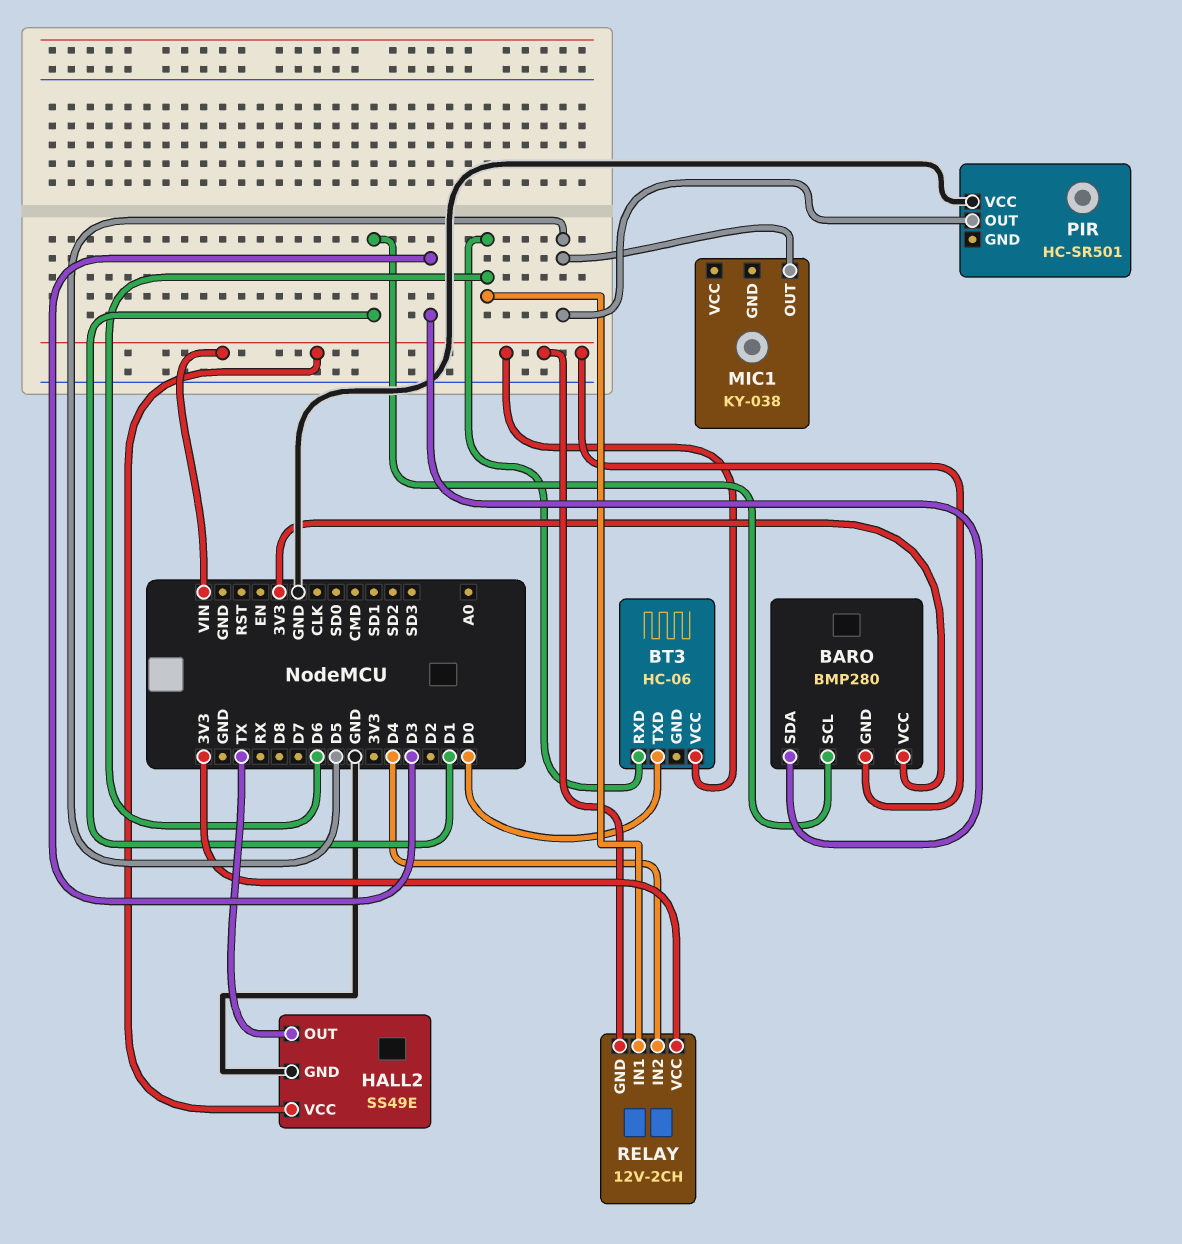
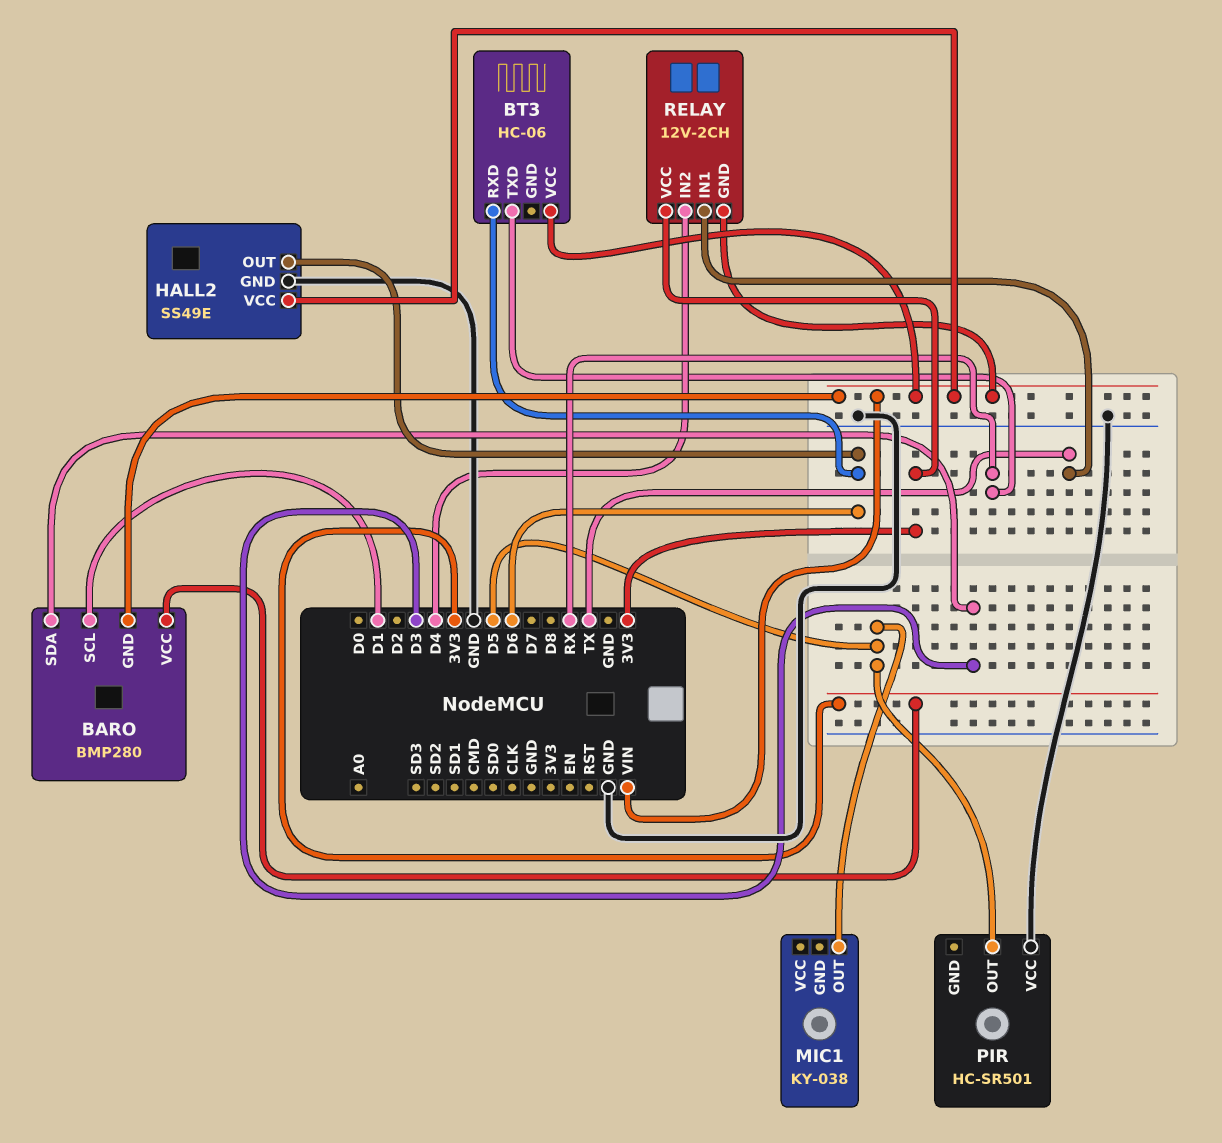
BT3 pin TXD: D0 -> RX
HALL2 pin OUT: TX -> D6
RELAY pin IN1: D6 -> TX

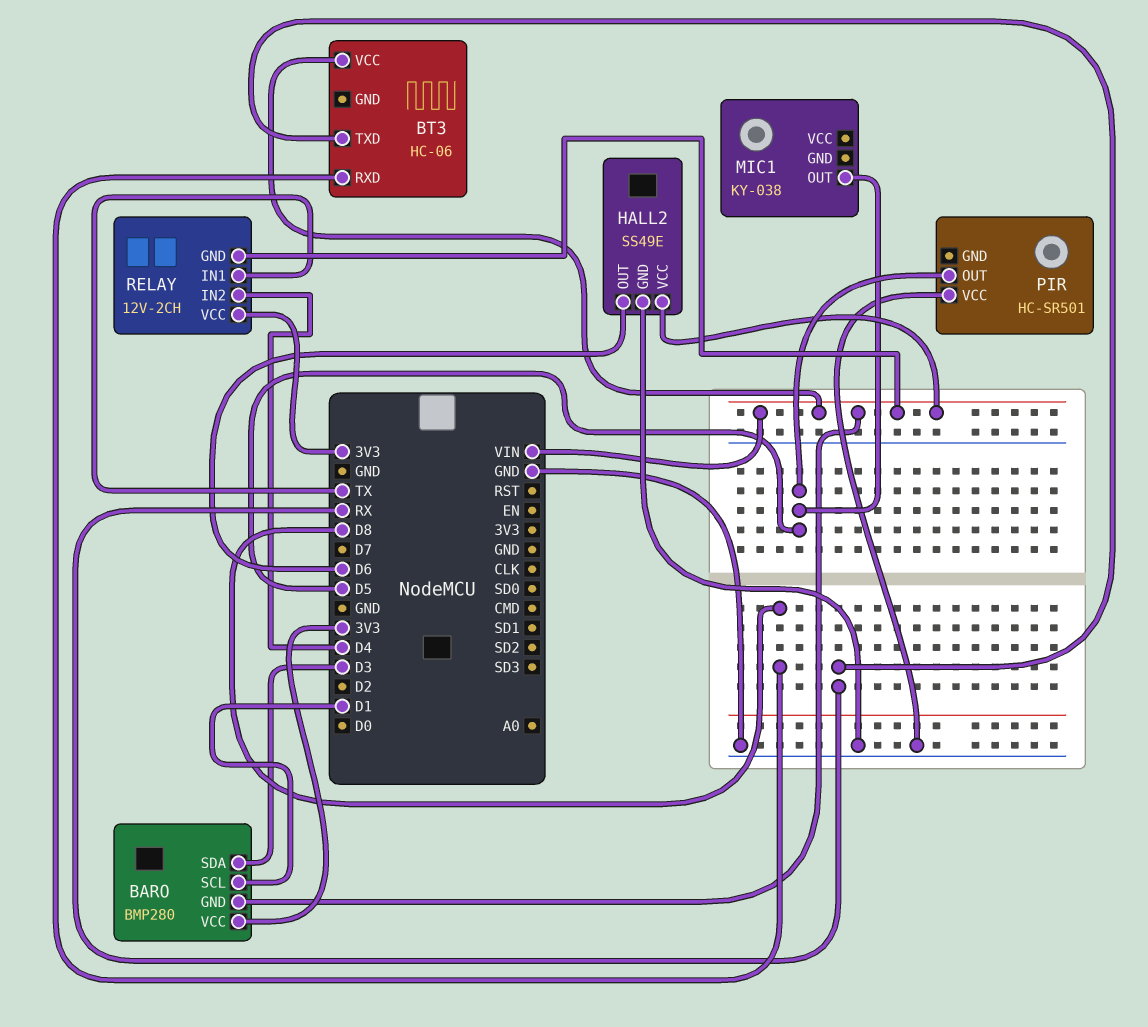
BT3 pin RXD: D6 -> D8

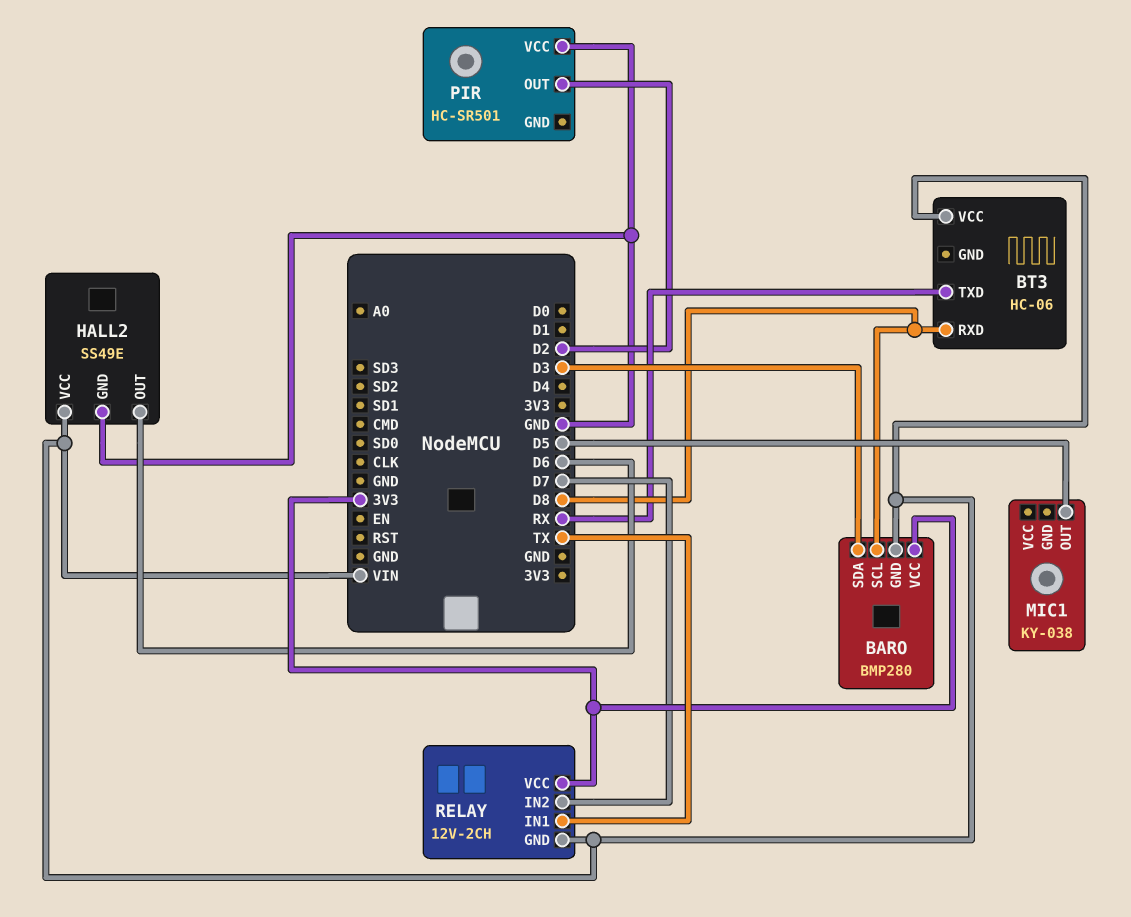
BARO pin SCL: D1 -> D8
PIR pin OUT: D5 -> D2
RELAY pin IN2: D4 -> D7

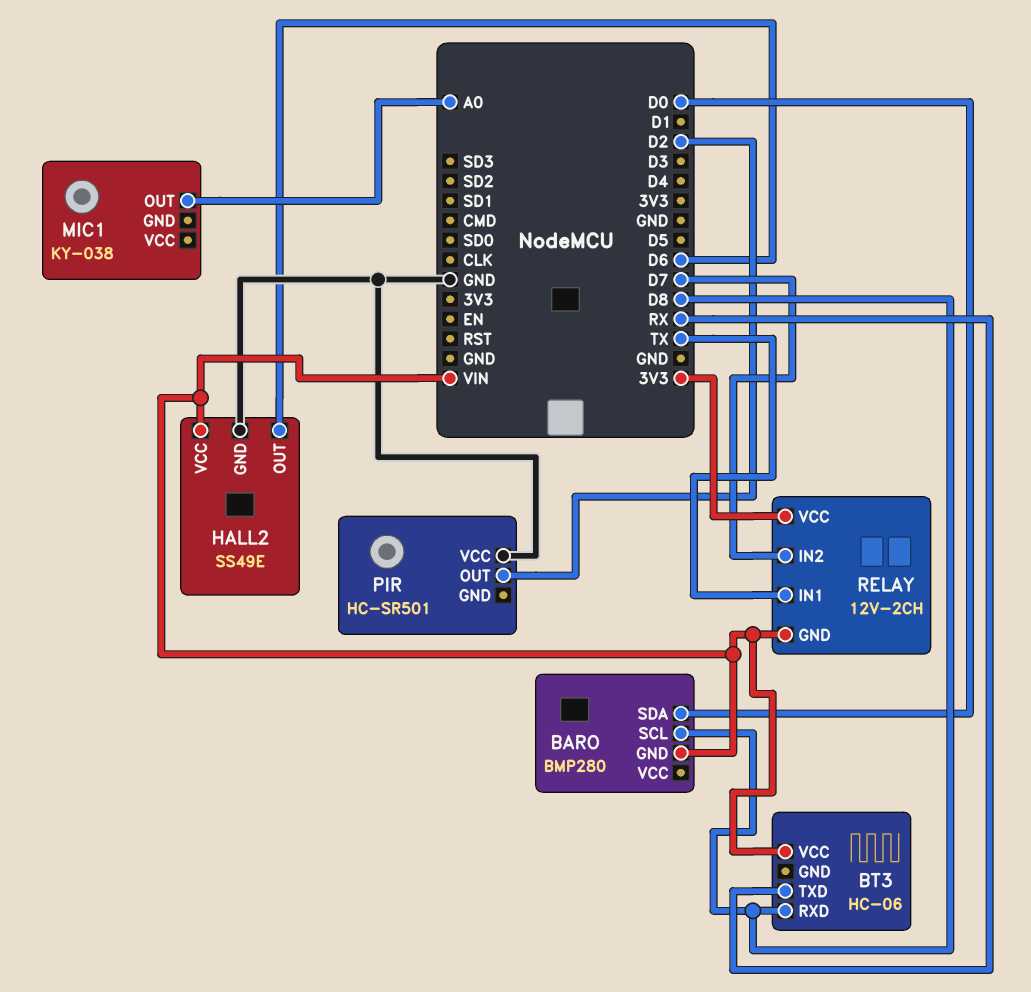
BARO pin SDA: D3 -> D0
BARO pin VCC: 3V3 -> none
MIC1 pin OUT: D5 -> A0

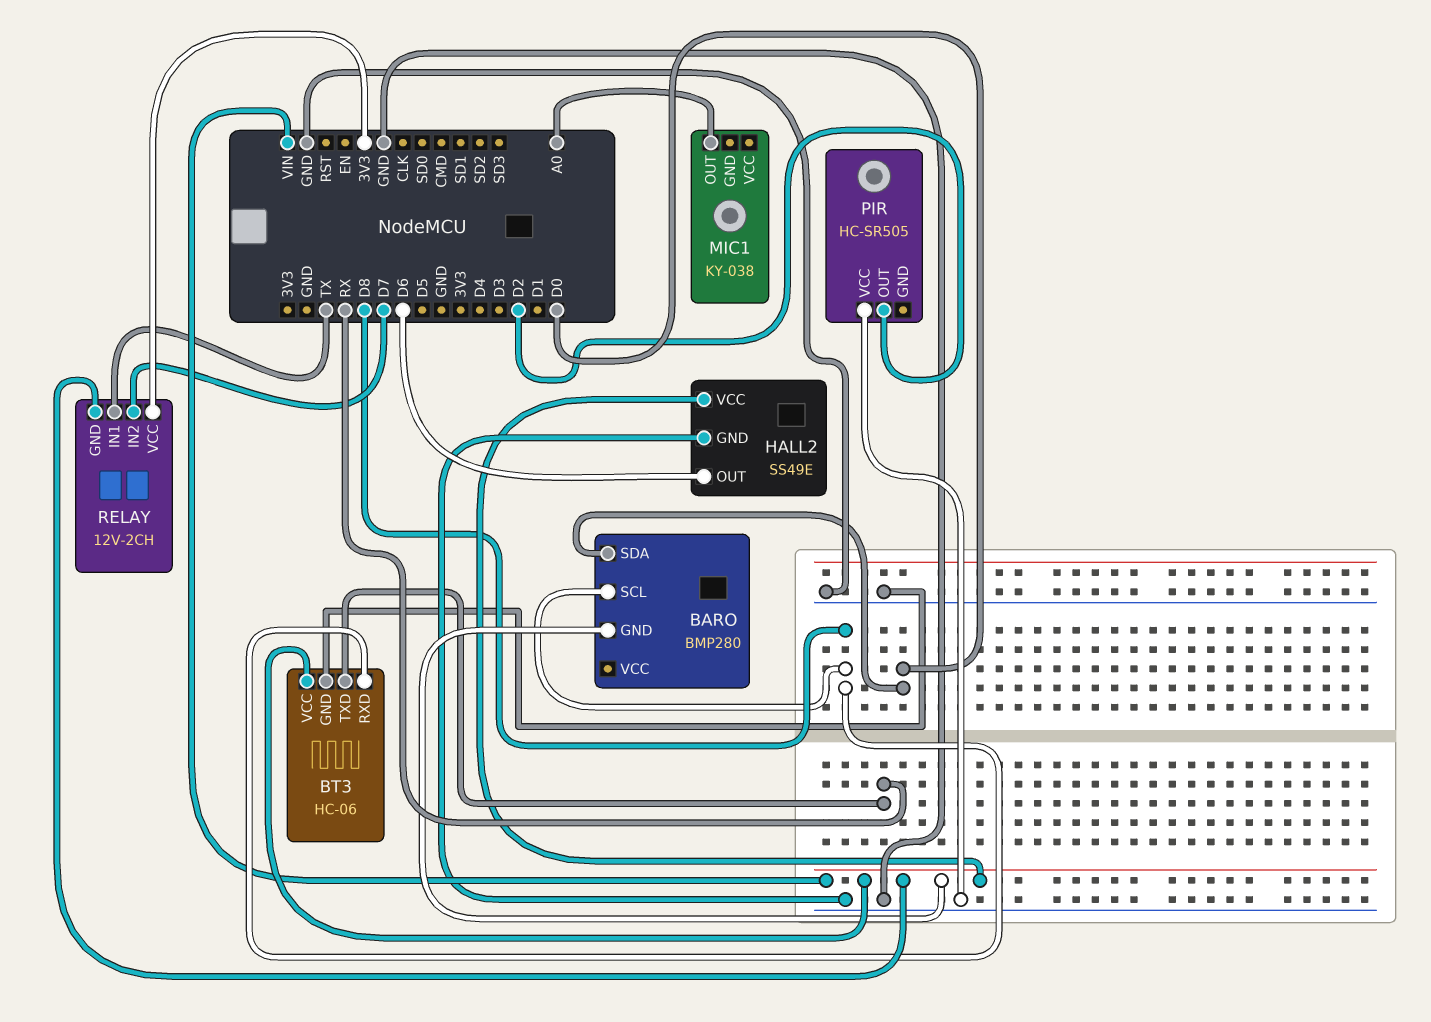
BT3 pin GND: none -> GND
PIR: HC-SR501 -> HC-SR505

